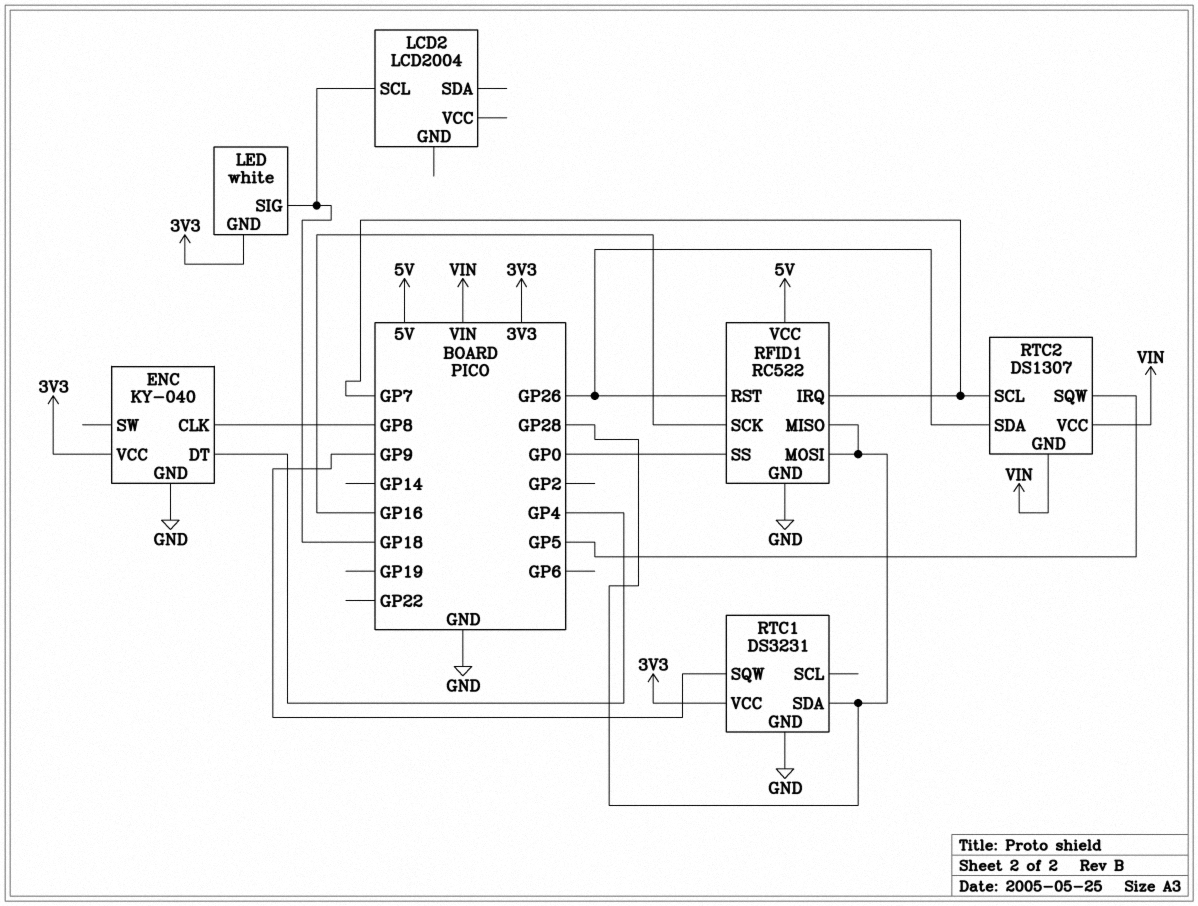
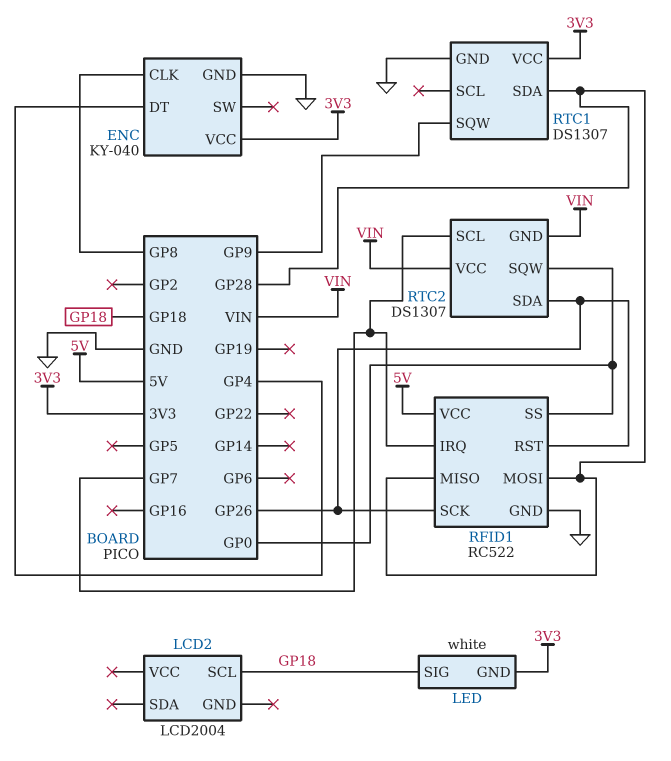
RFID1 pin SCK: GP16 -> GP26
RTC1: DS3231 -> DS1307
RTC2 pin SQW: GP5 -> GP0

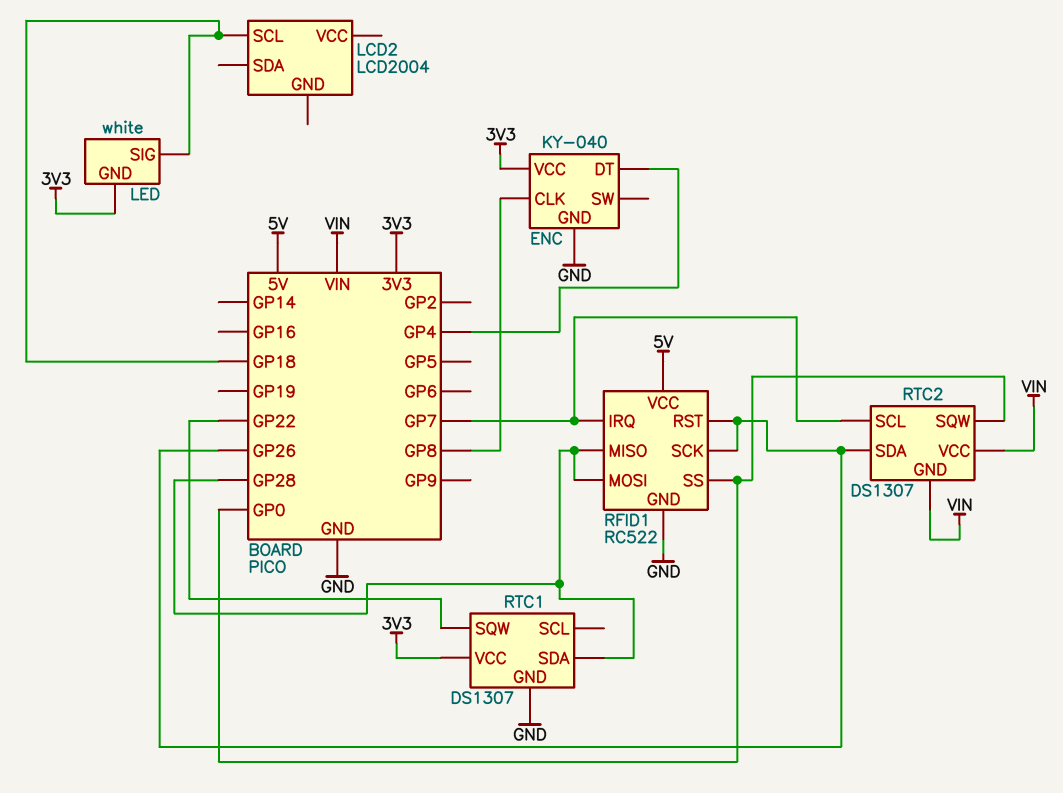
RTC1 pin SQW: GP9 -> GP22

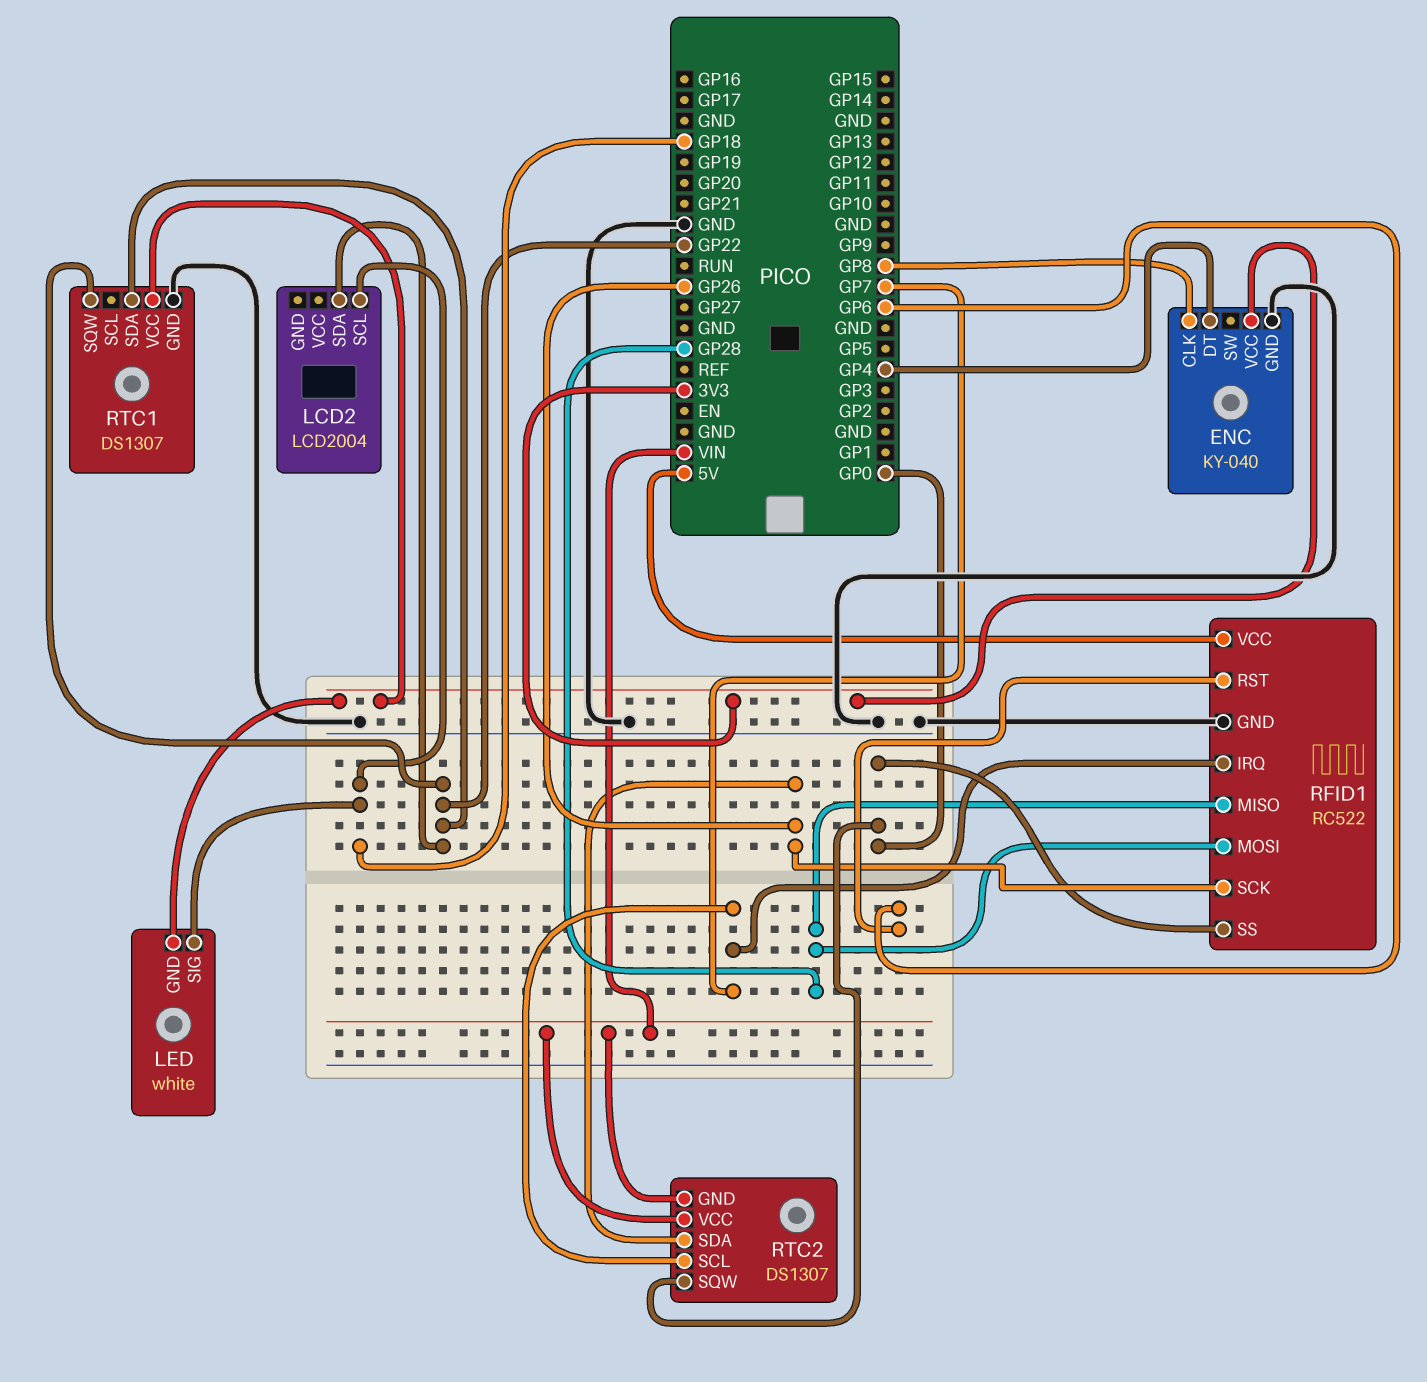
LCD2 pin SDA: none -> GP22
RFID1 pin RST: GP26 -> GP6
RTC1 pin SDA: GP28 -> GP22

